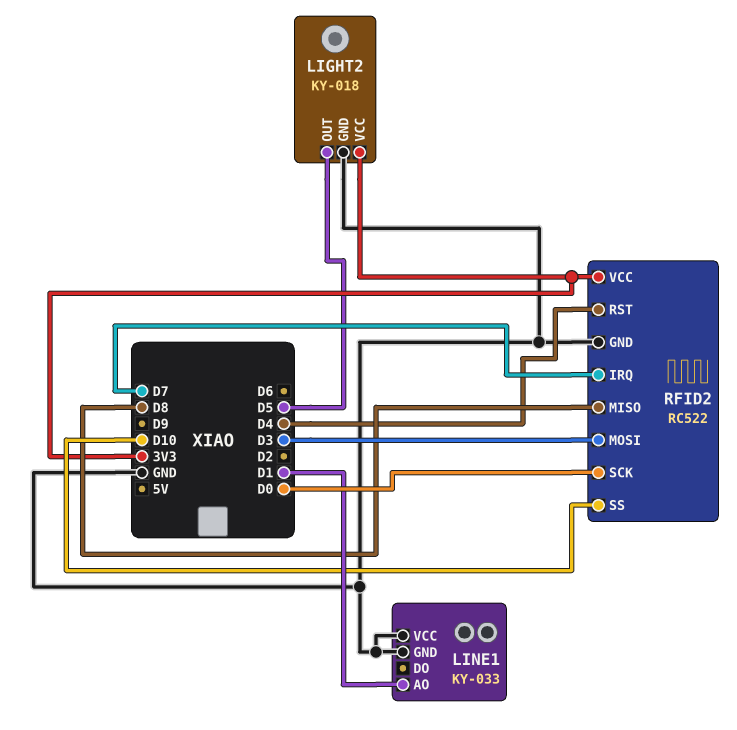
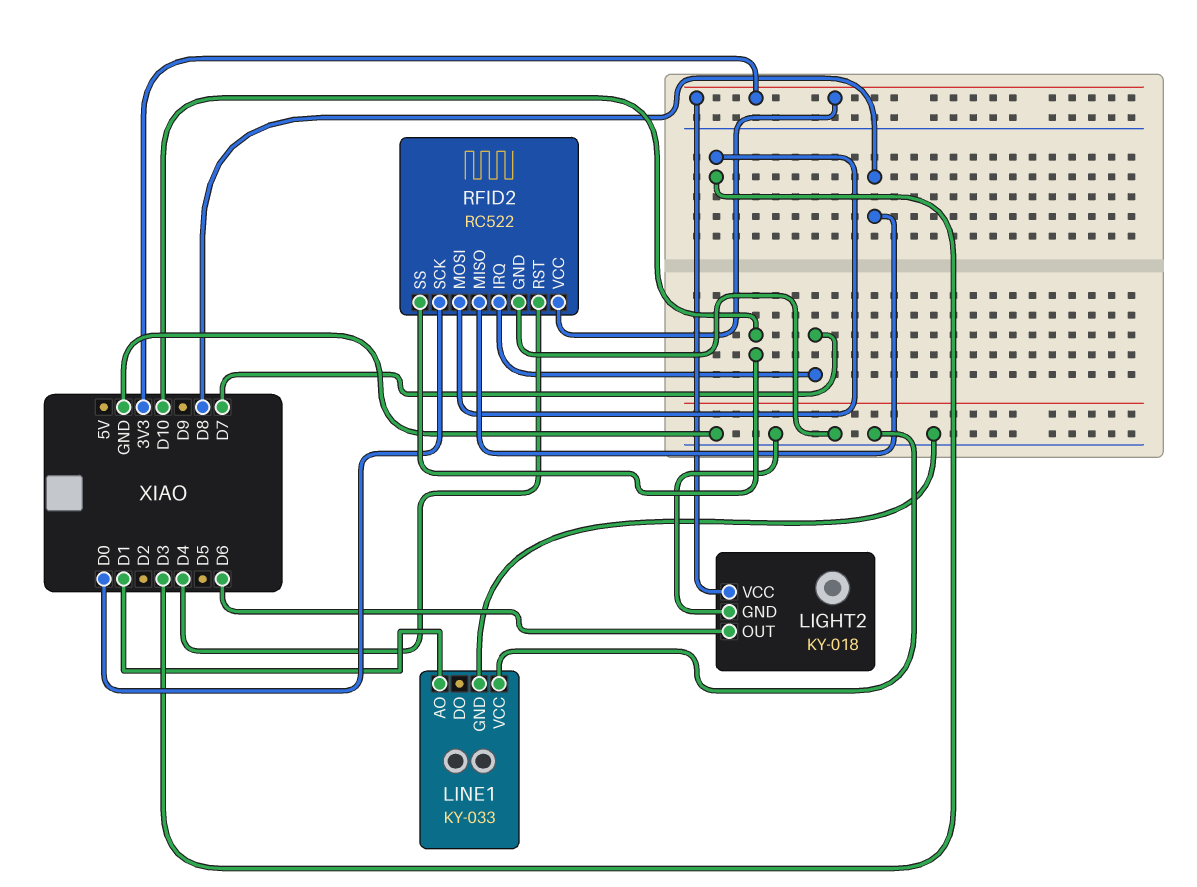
LIGHT2 pin OUT: D5 -> D6

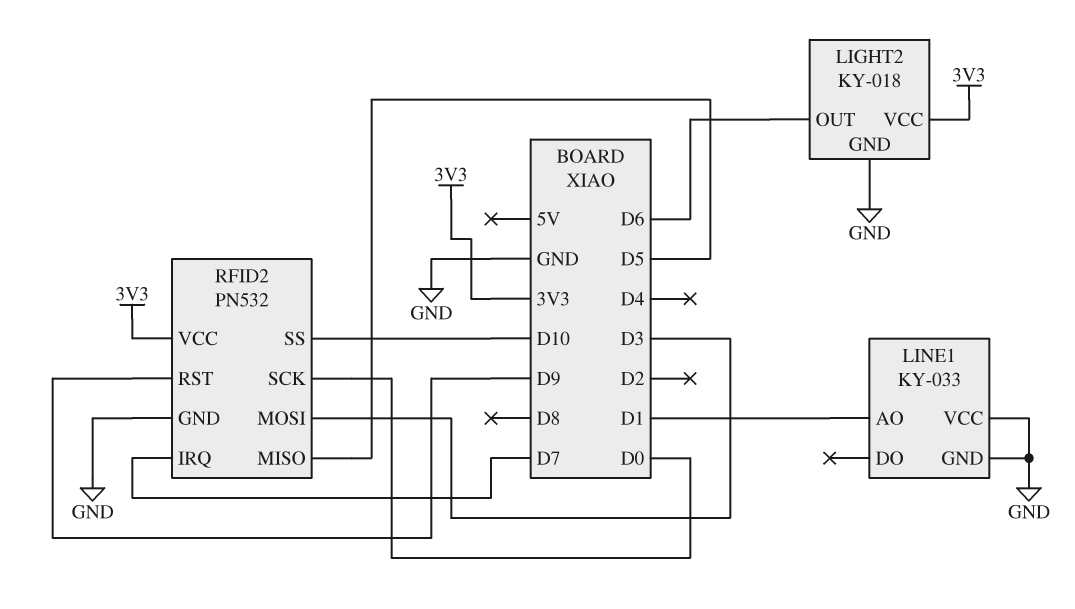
RFID2: RC522 -> PN532
RFID2 pin MISO: D8 -> D5
RFID2 pin RST: D4 -> D9

